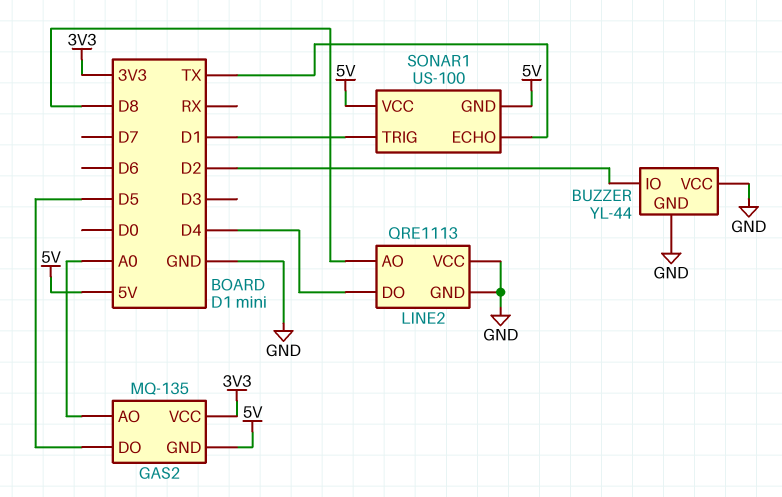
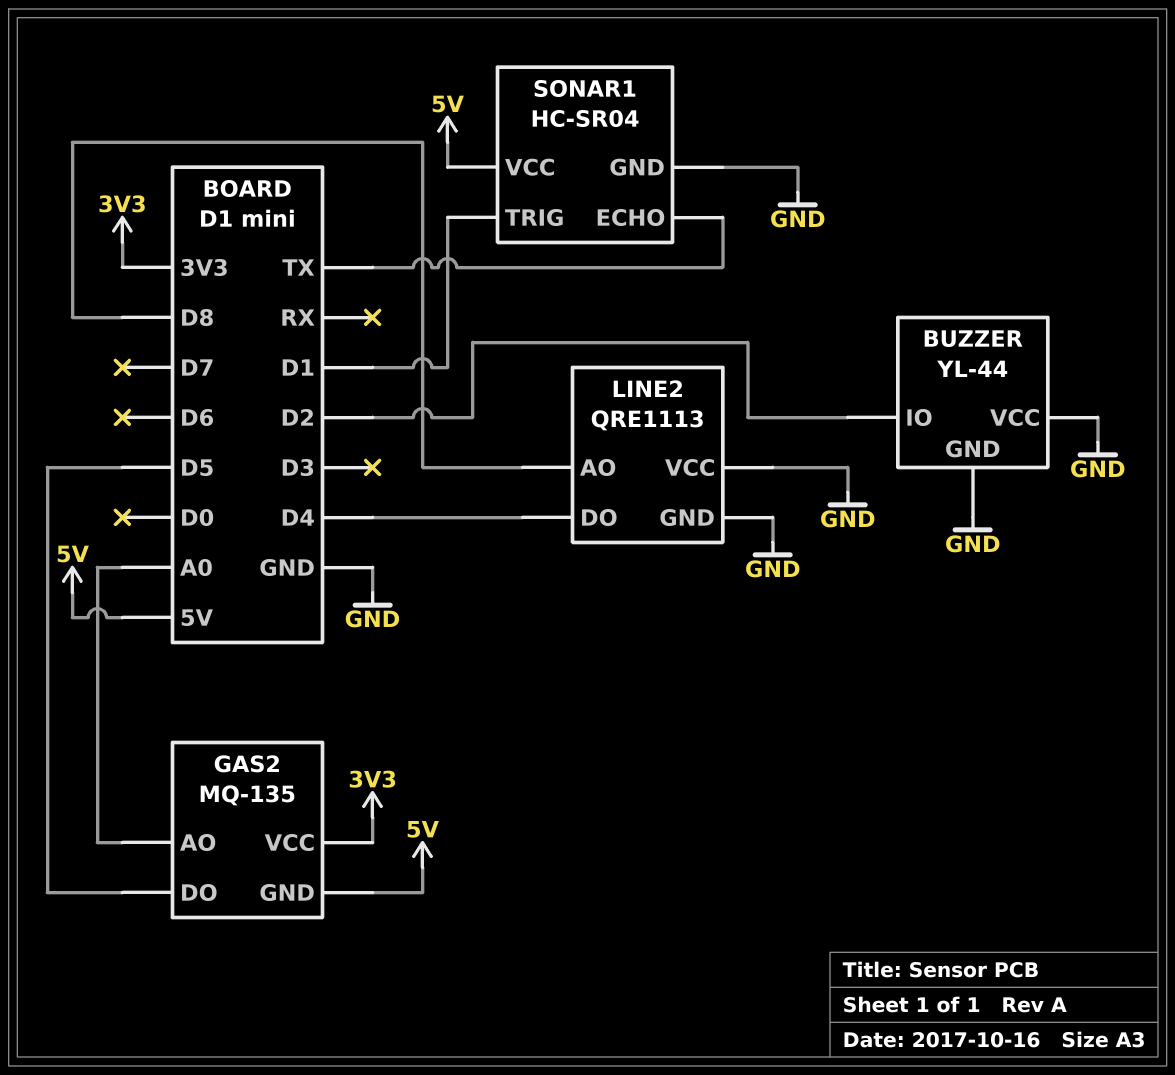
SONAR1: US-100 -> HC-SR04
SONAR1 pin GND: 5V -> GND

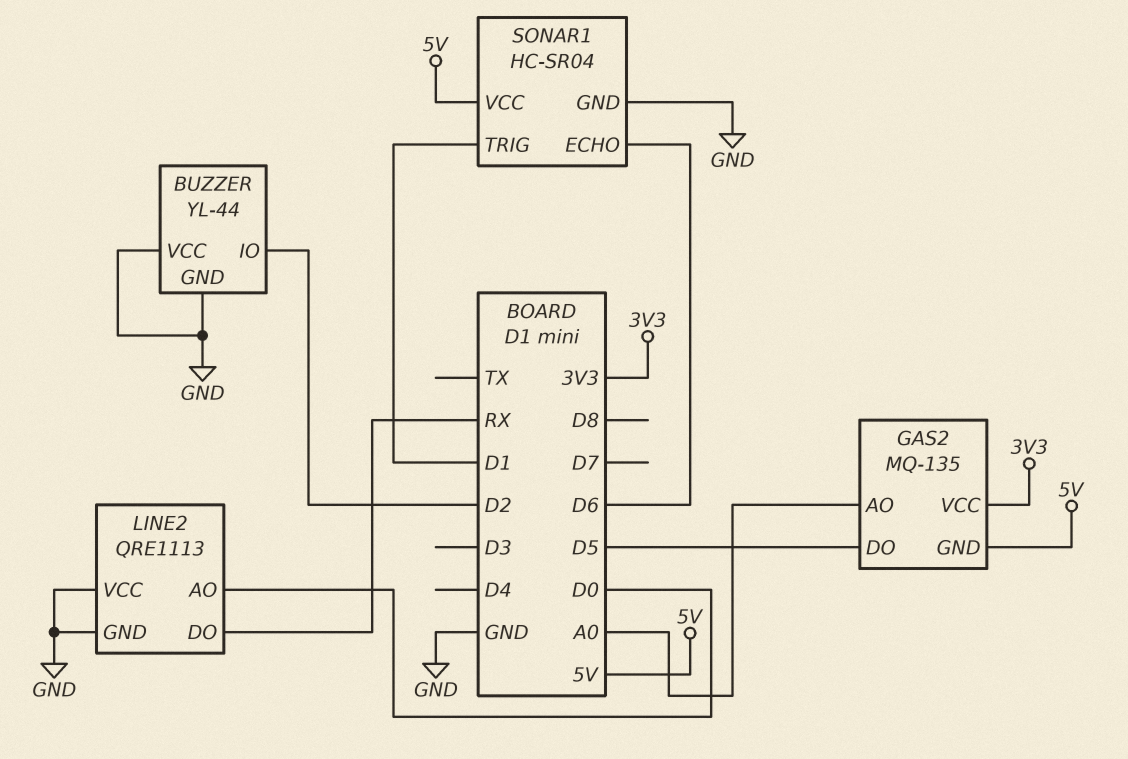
LINE2 pin AO: D8 -> D0
LINE2 pin DO: D4 -> RX
SONAR1 pin ECHO: TX -> D6

